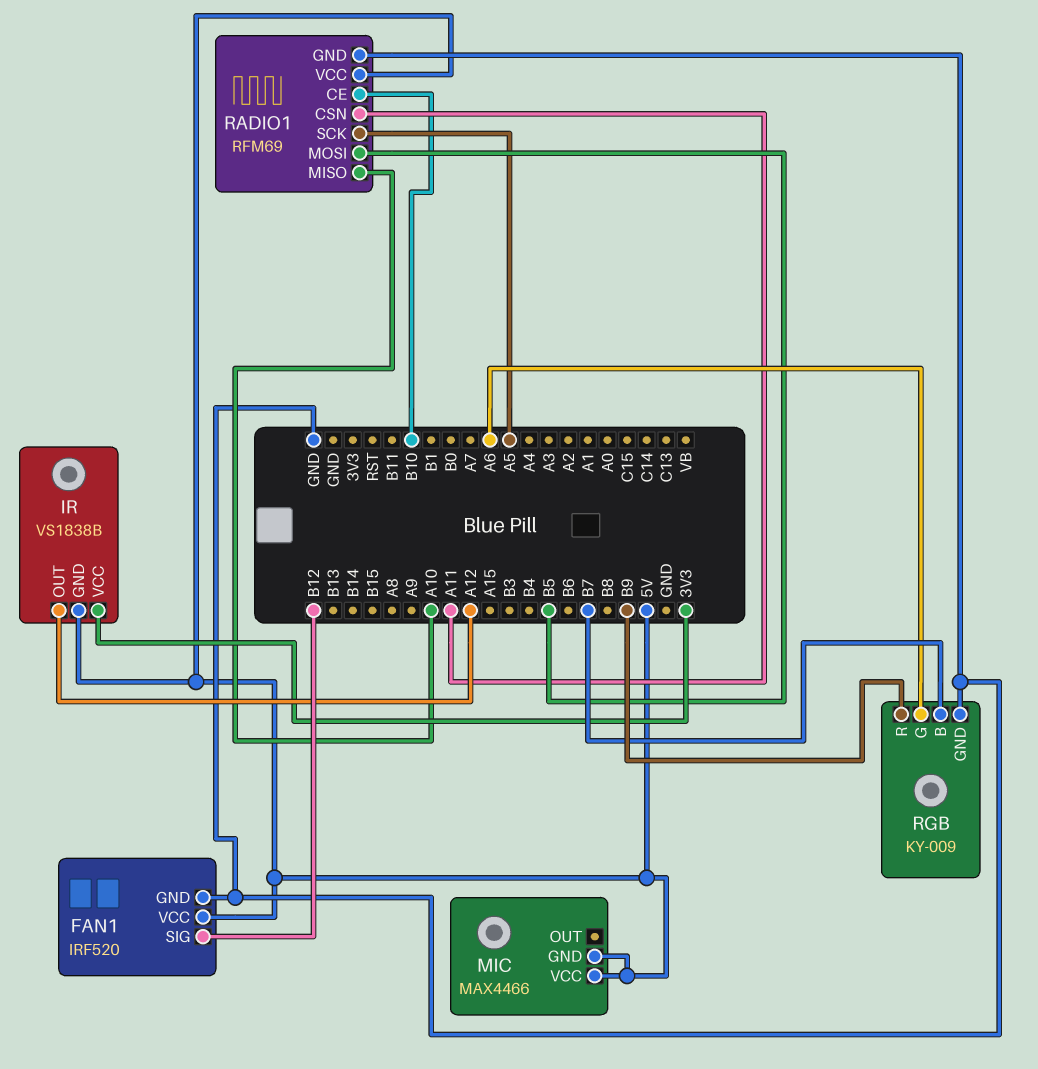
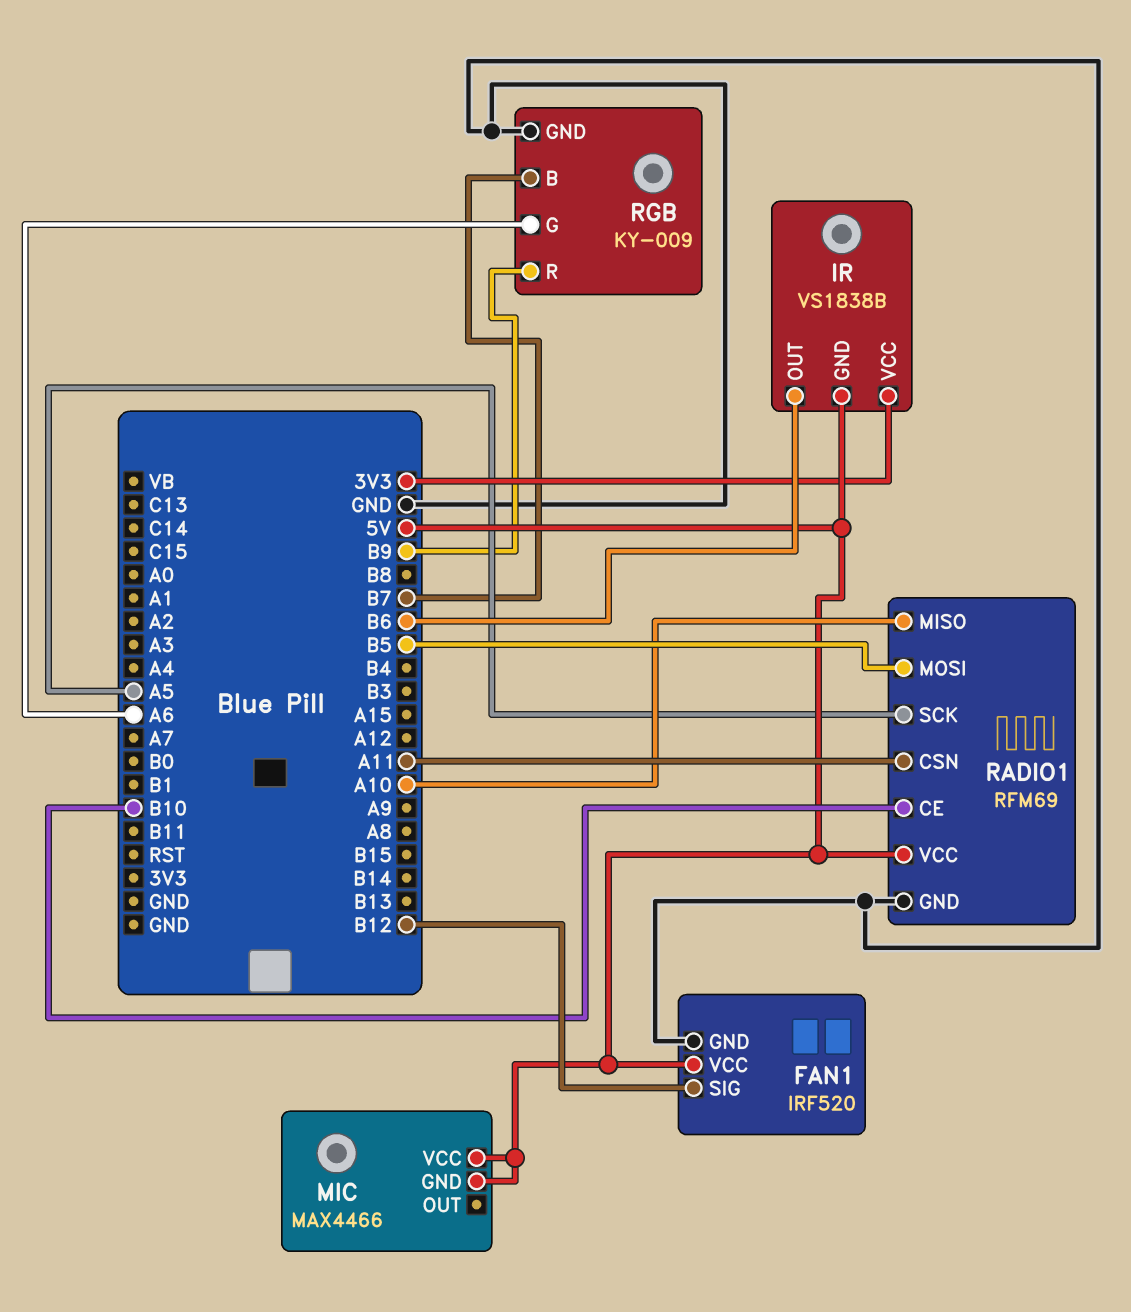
IR pin OUT: A12 -> B6

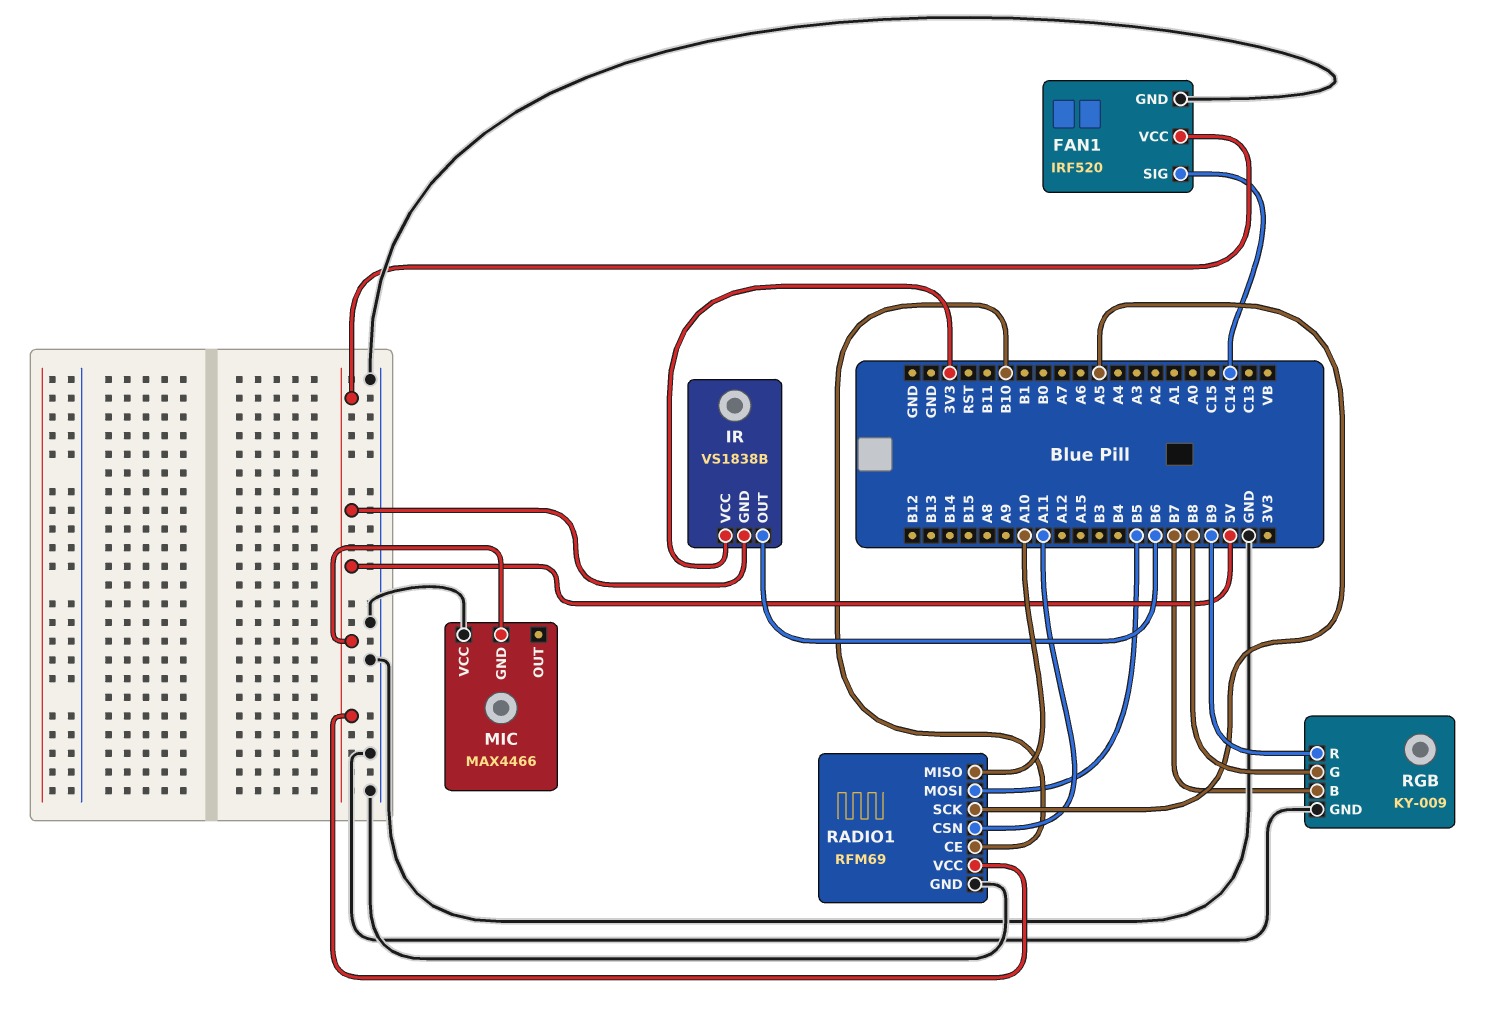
FAN1 pin SIG: B12 -> C14
MIC pin VCC: 5V -> GND
RGB pin G: A6 -> B8

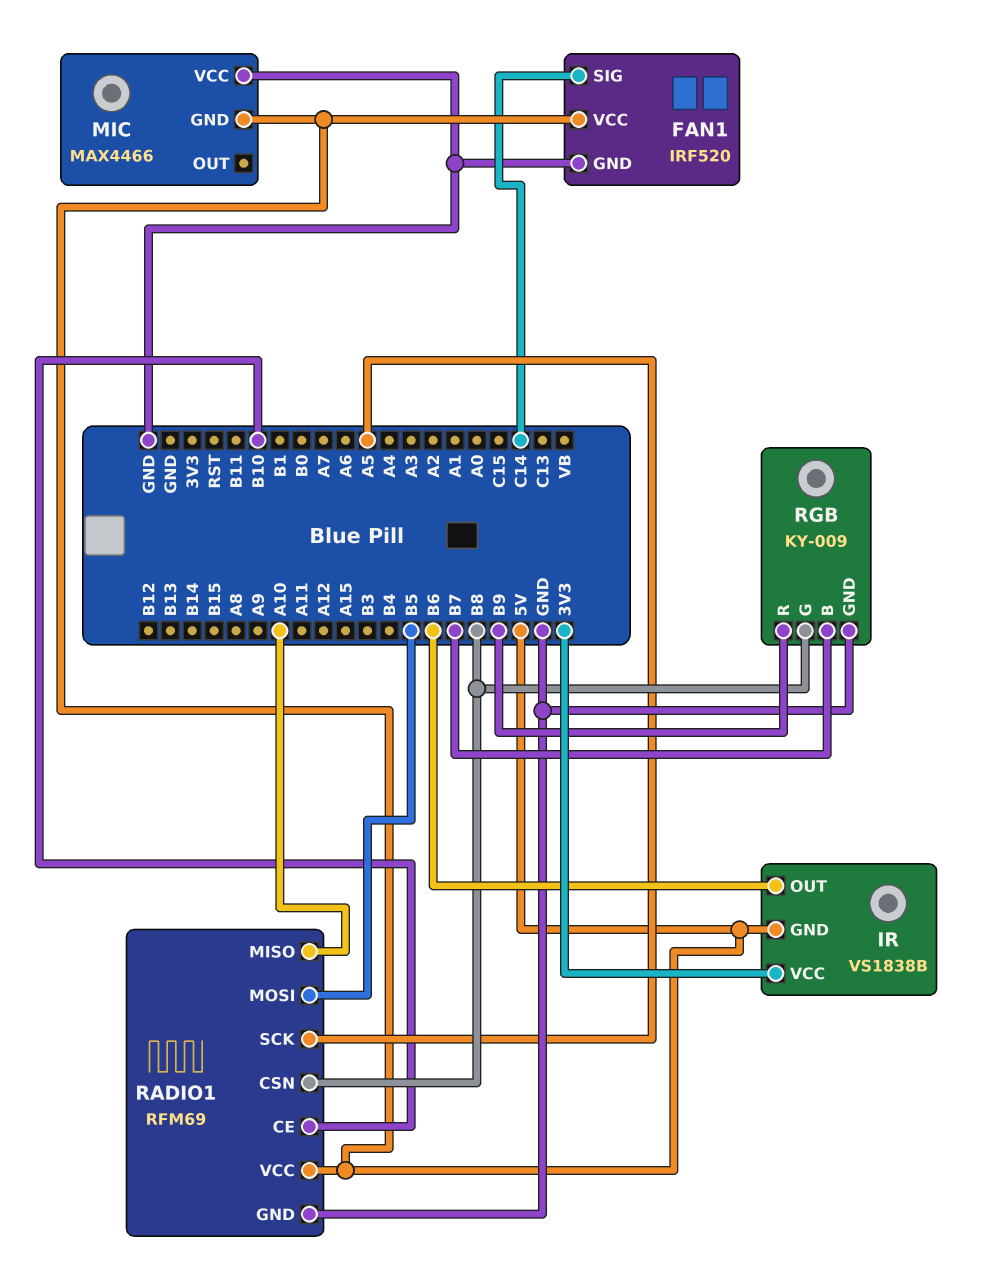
RADIO1 pin CSN: A11 -> B8

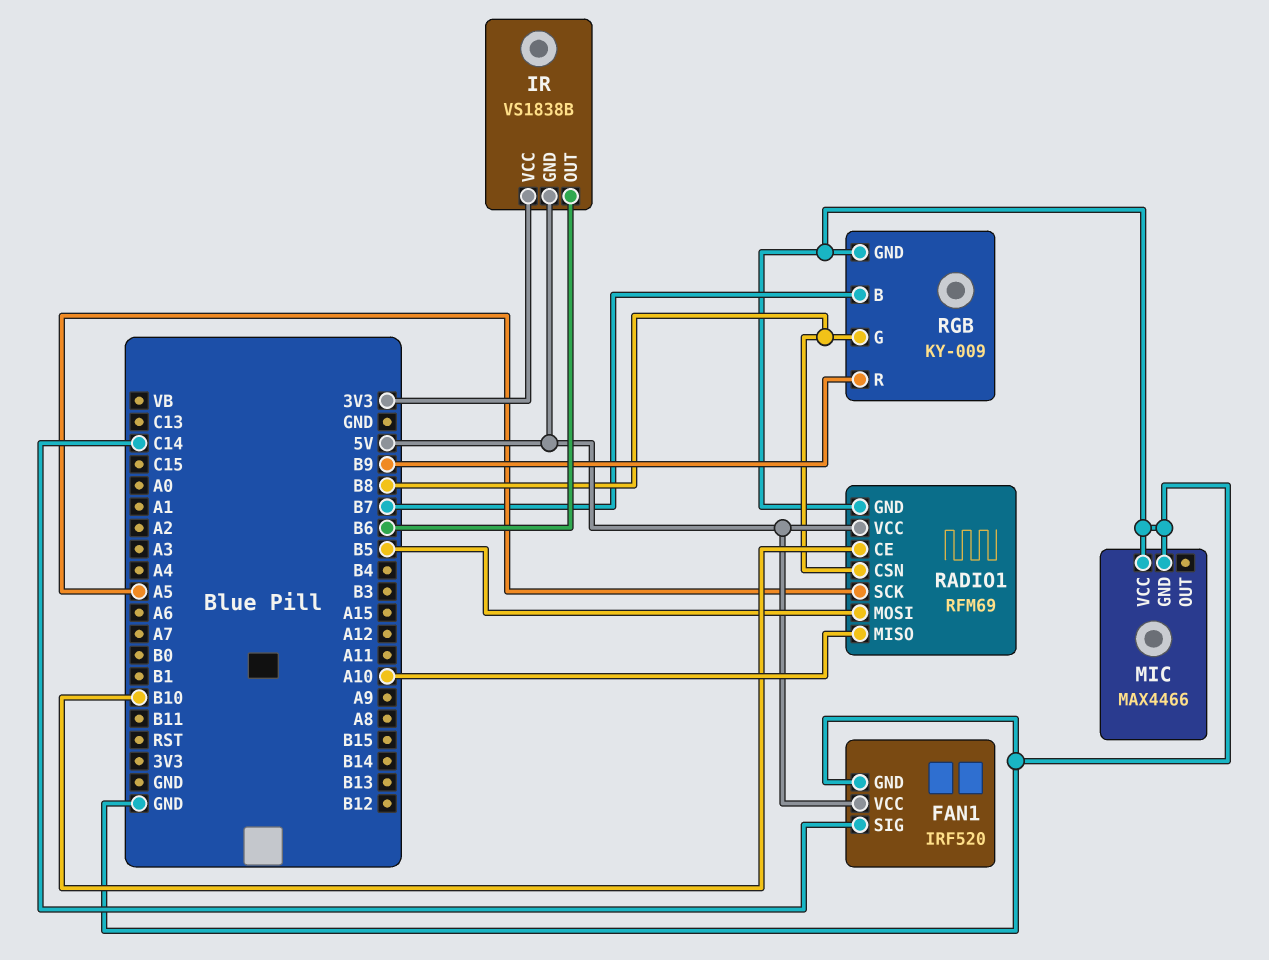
MIC pin GND: 5V -> GND

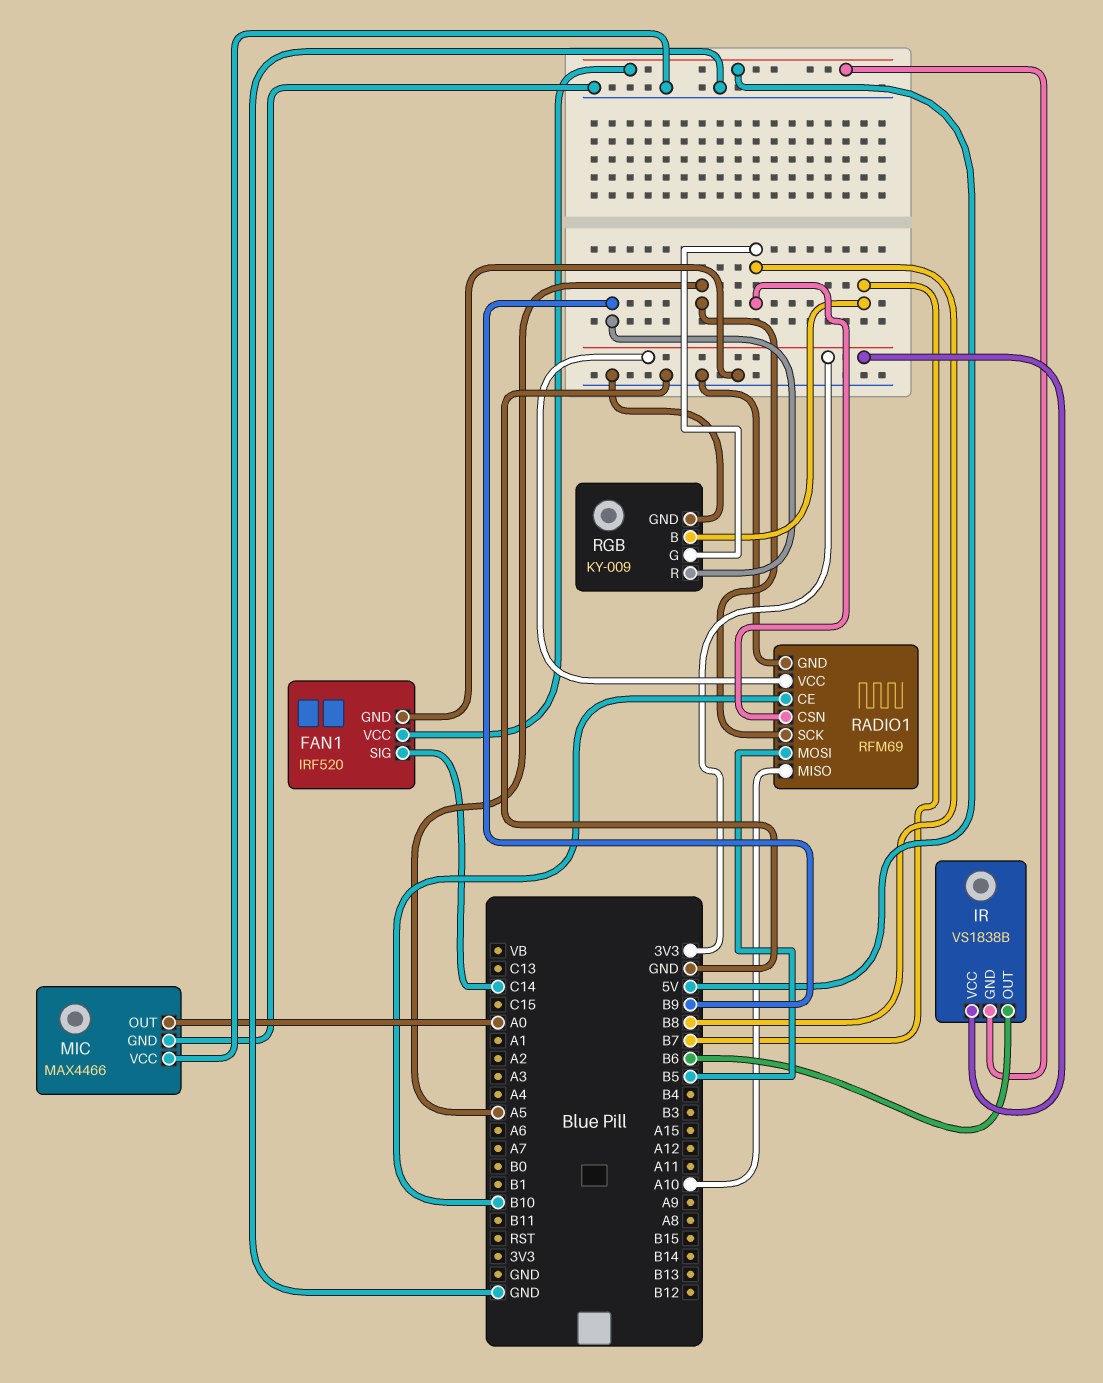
MIC pin OUT: none -> A0
RADIO1 pin VCC: 5V -> 3V3

